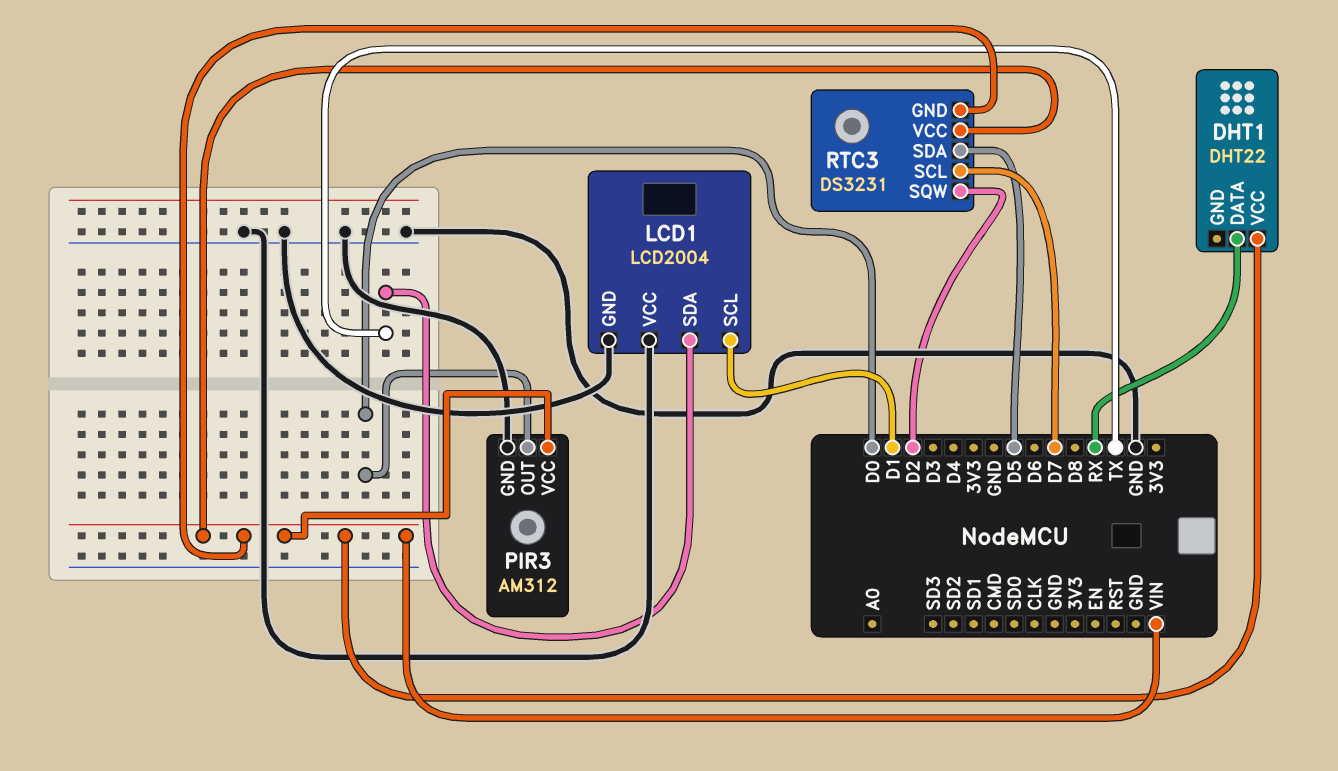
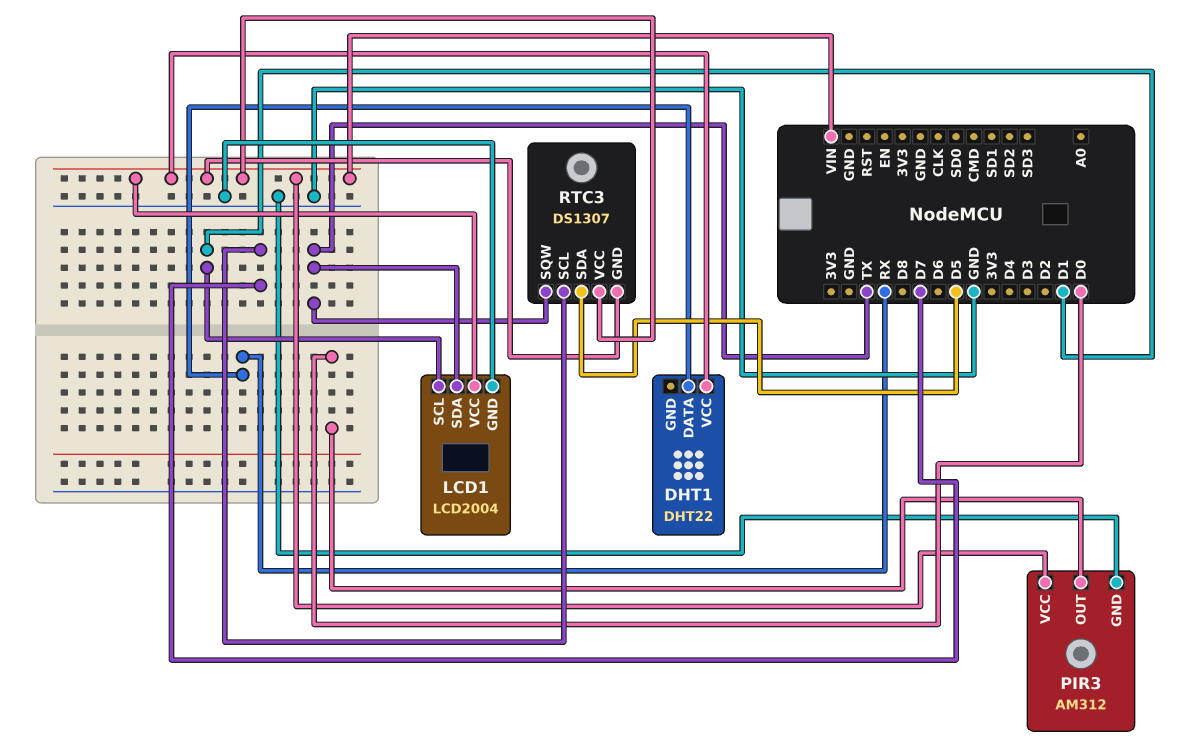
LCD1 pin VCC: GND -> VIN
RTC3: DS3231 -> DS1307
RTC3 pin SQW: D2 -> TX

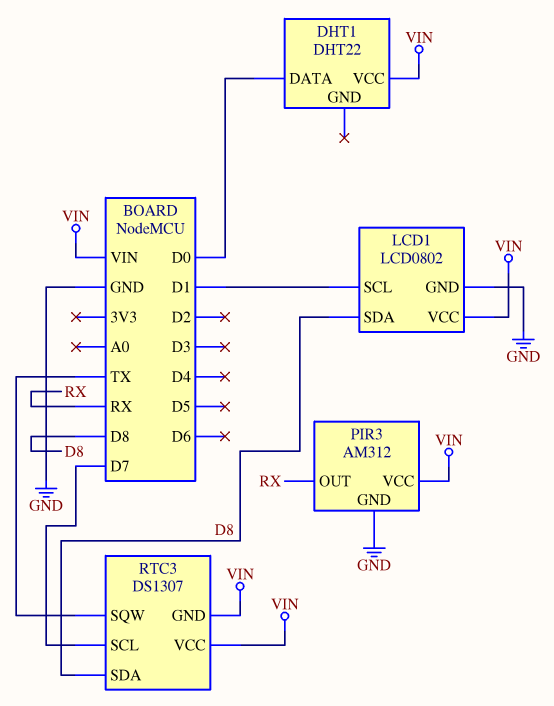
DHT1 pin DATA: RX -> D0
LCD1: LCD2004 -> LCD0802
LCD1 pin SDA: TX -> D8
PIR3 pin OUT: D0 -> RX
RTC3 pin SDA: D5 -> D8

